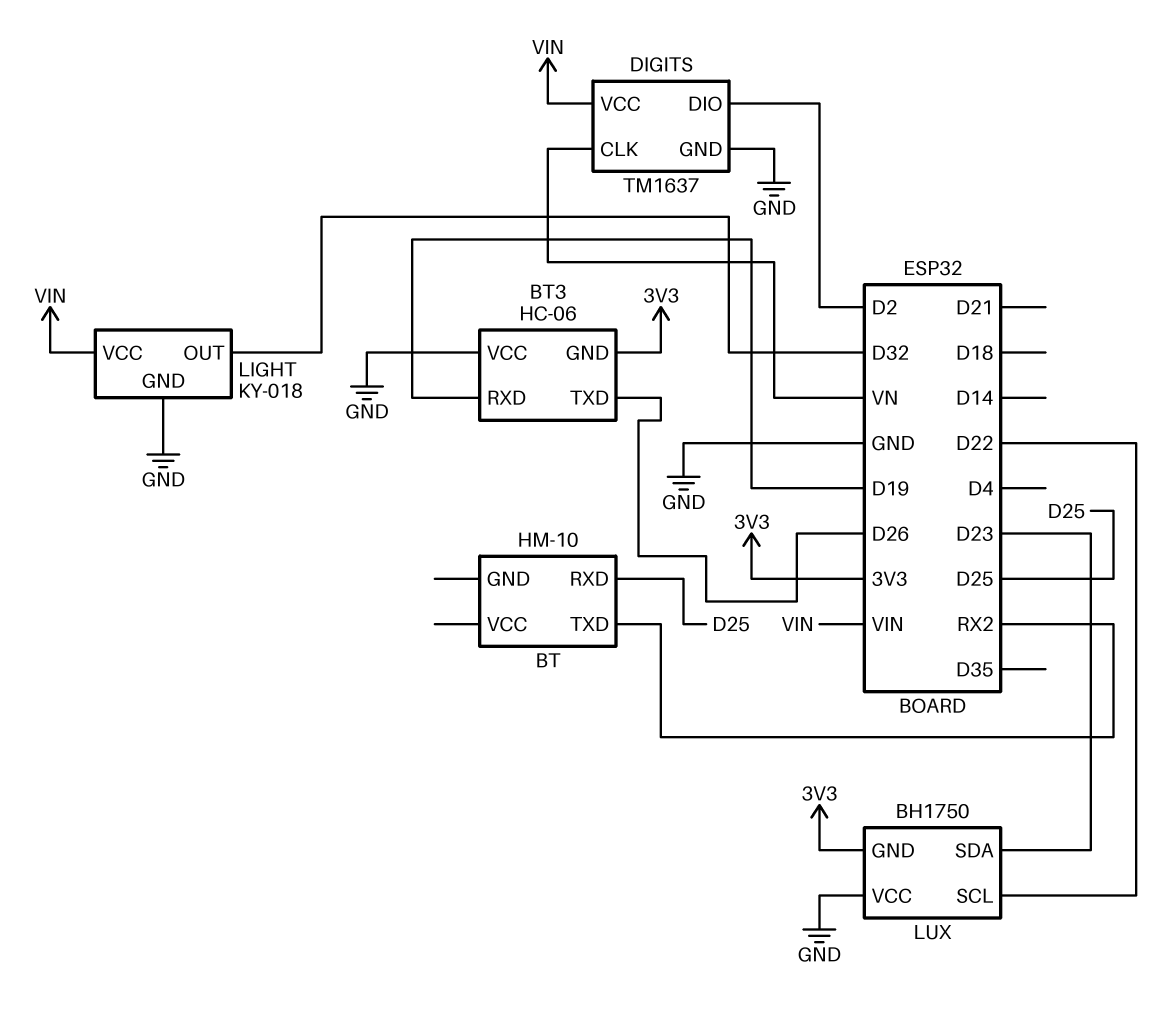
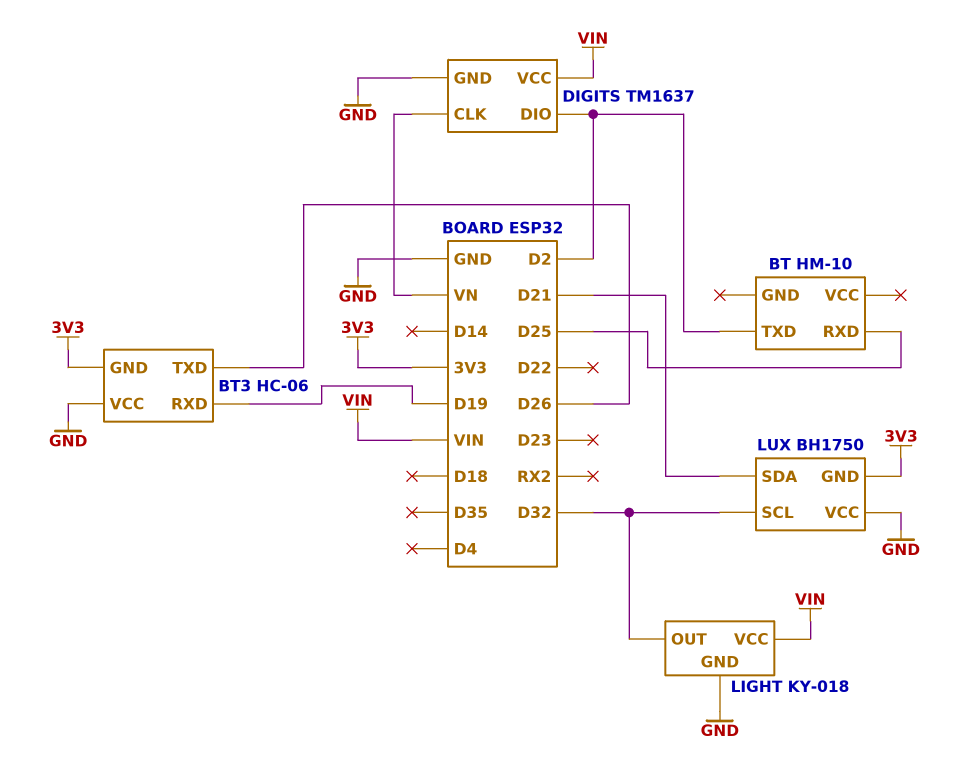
BT pin TXD: RX2 -> D2
LUX pin SCL: D22 -> D32
LUX pin SDA: D23 -> D21

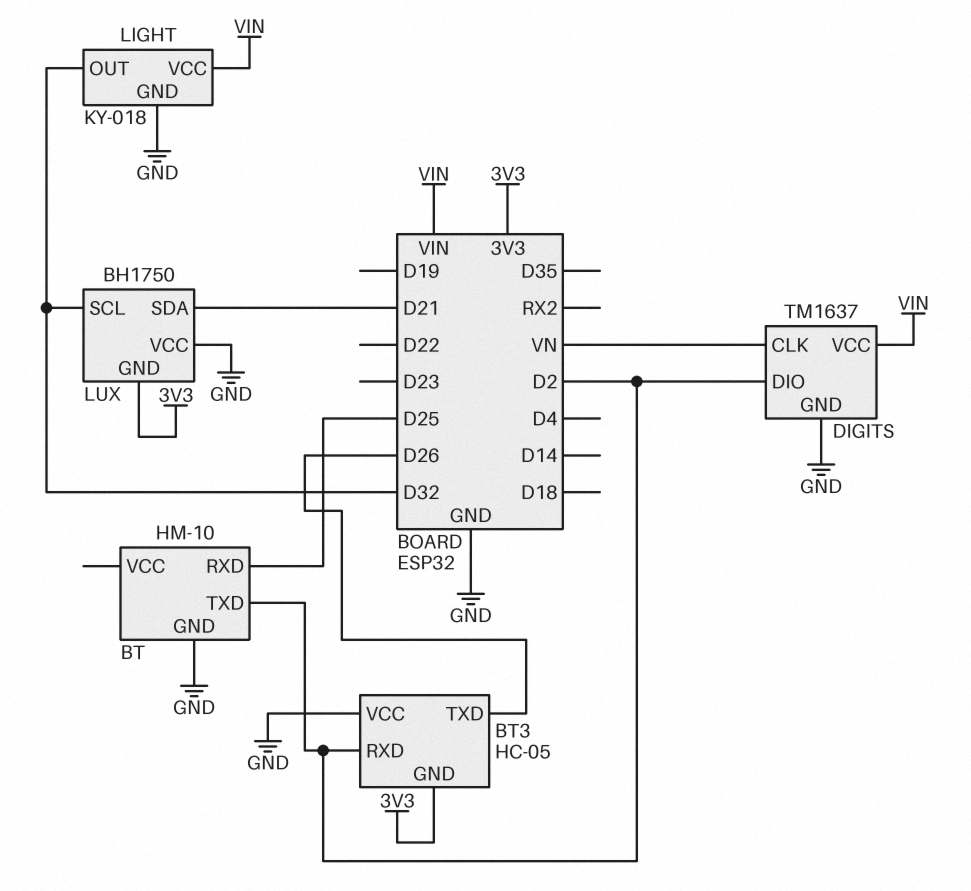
BT pin GND: none -> GND
BT3: HC-06 -> HC-05
BT3 pin RXD: D19 -> D2

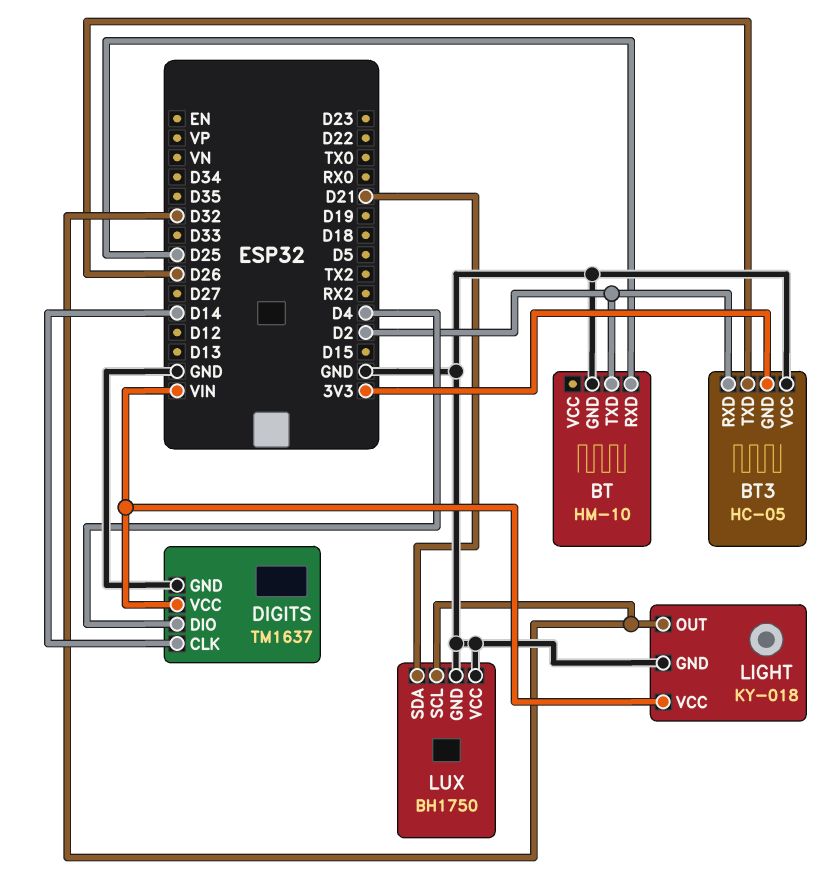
DIGITS pin CLK: VN -> D14
DIGITS pin DIO: D2 -> D4
LUX pin GND: 3V3 -> GND

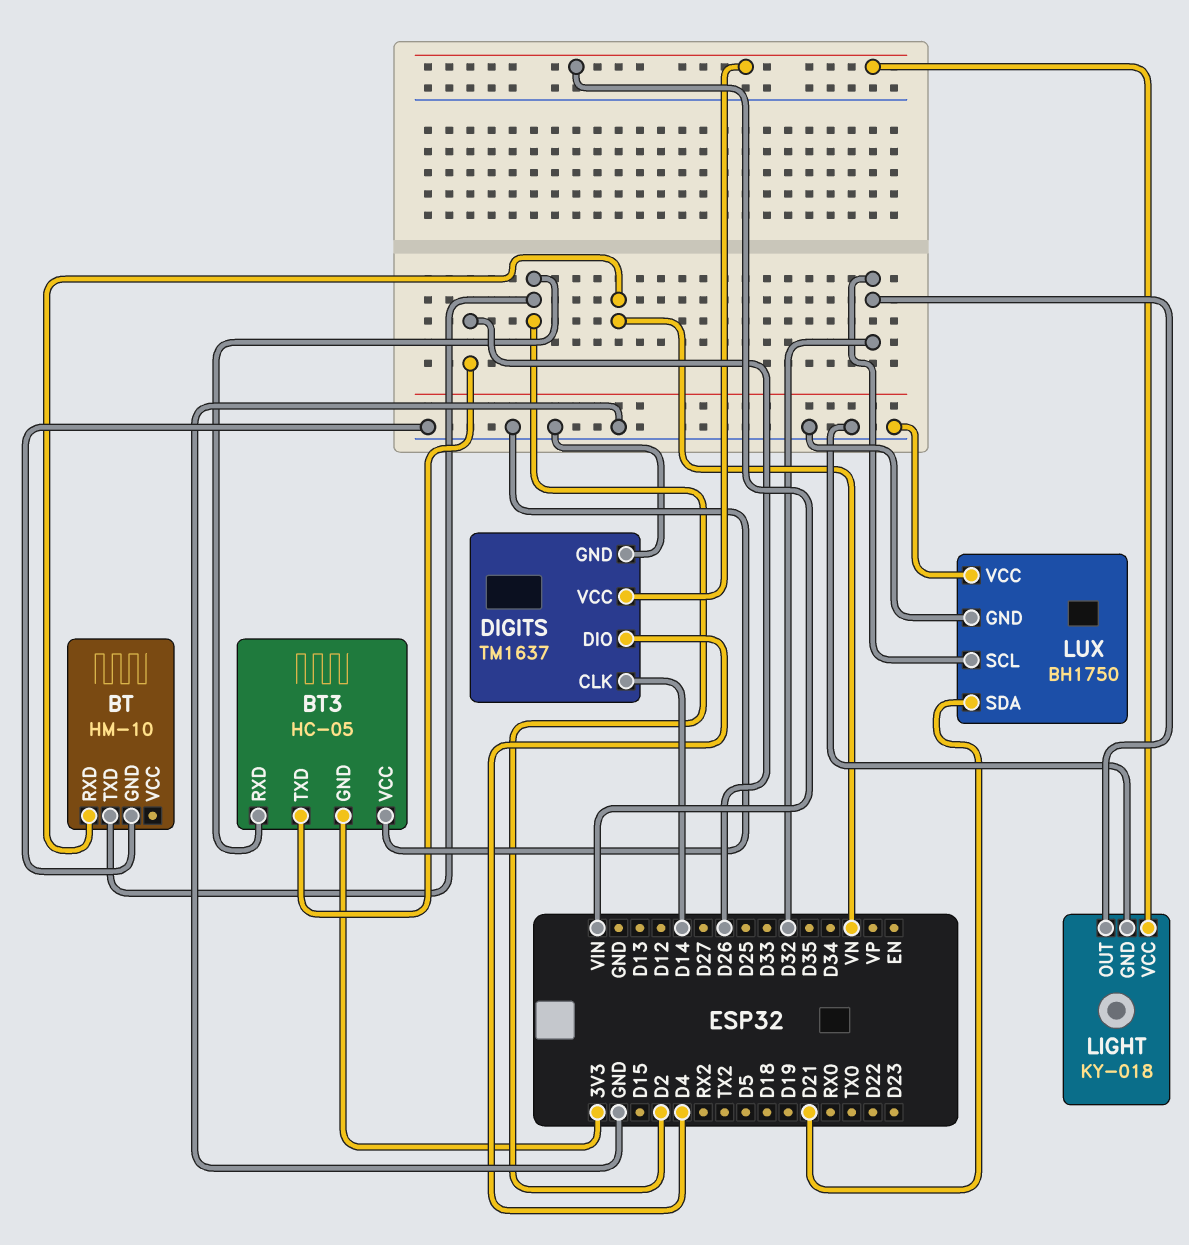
BT pin RXD: D25 -> VN

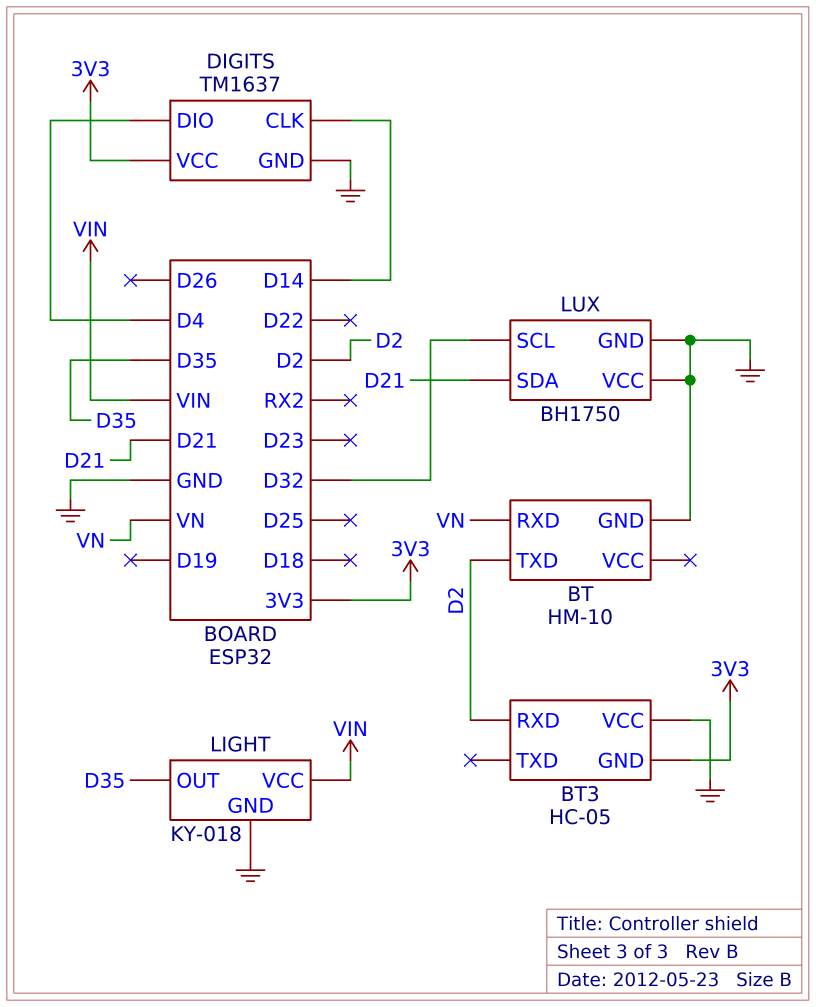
BT3 pin TXD: D26 -> none
DIGITS pin VCC: VIN -> 3V3
LIGHT pin OUT: D32 -> D35

